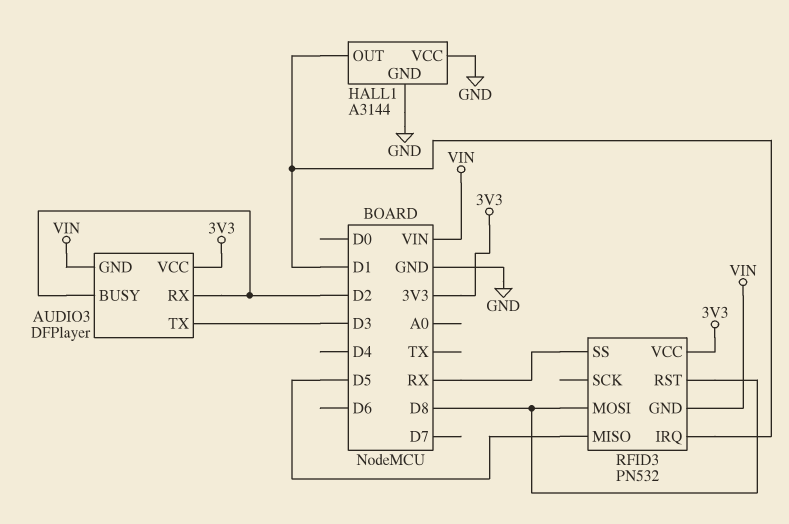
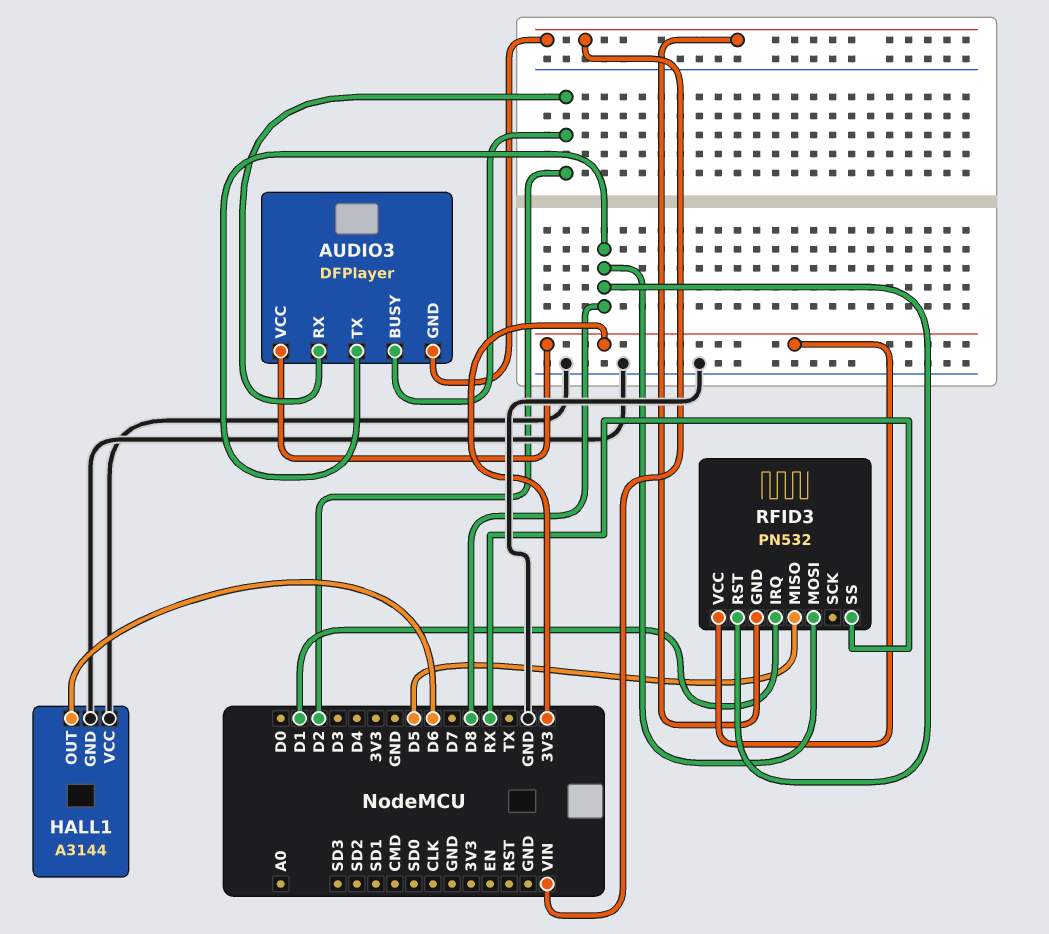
AUDIO3 pin TX: D3 -> D8
HALL1 pin OUT: D1 -> D6

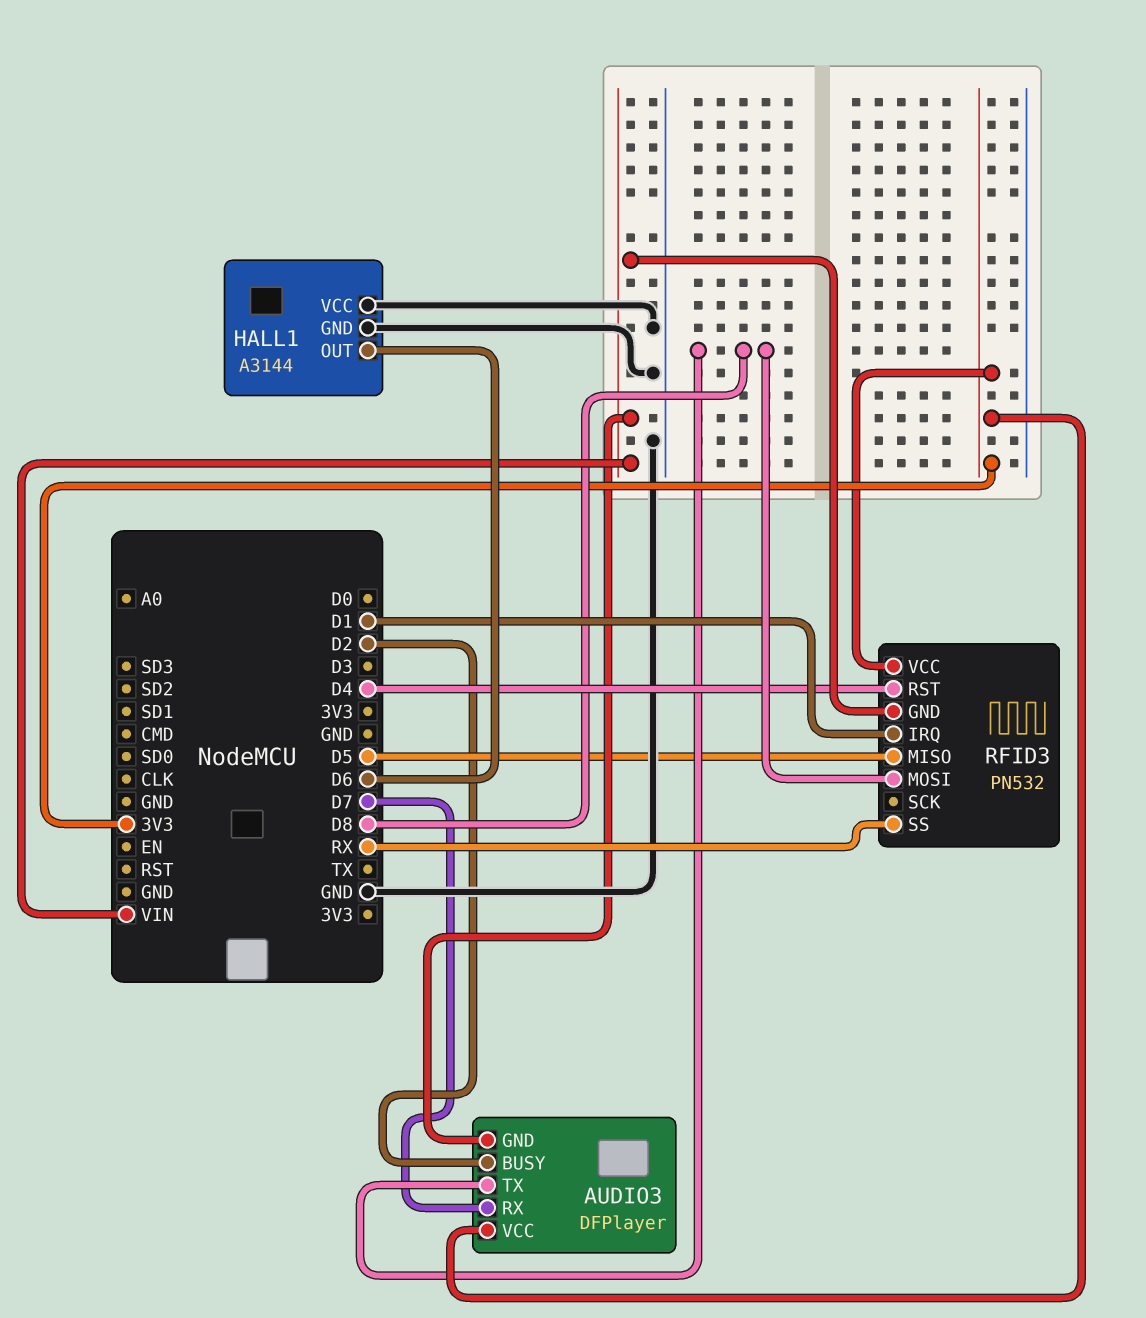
AUDIO3 pin RX: D2 -> D7
RFID3 pin RST: D8 -> D4

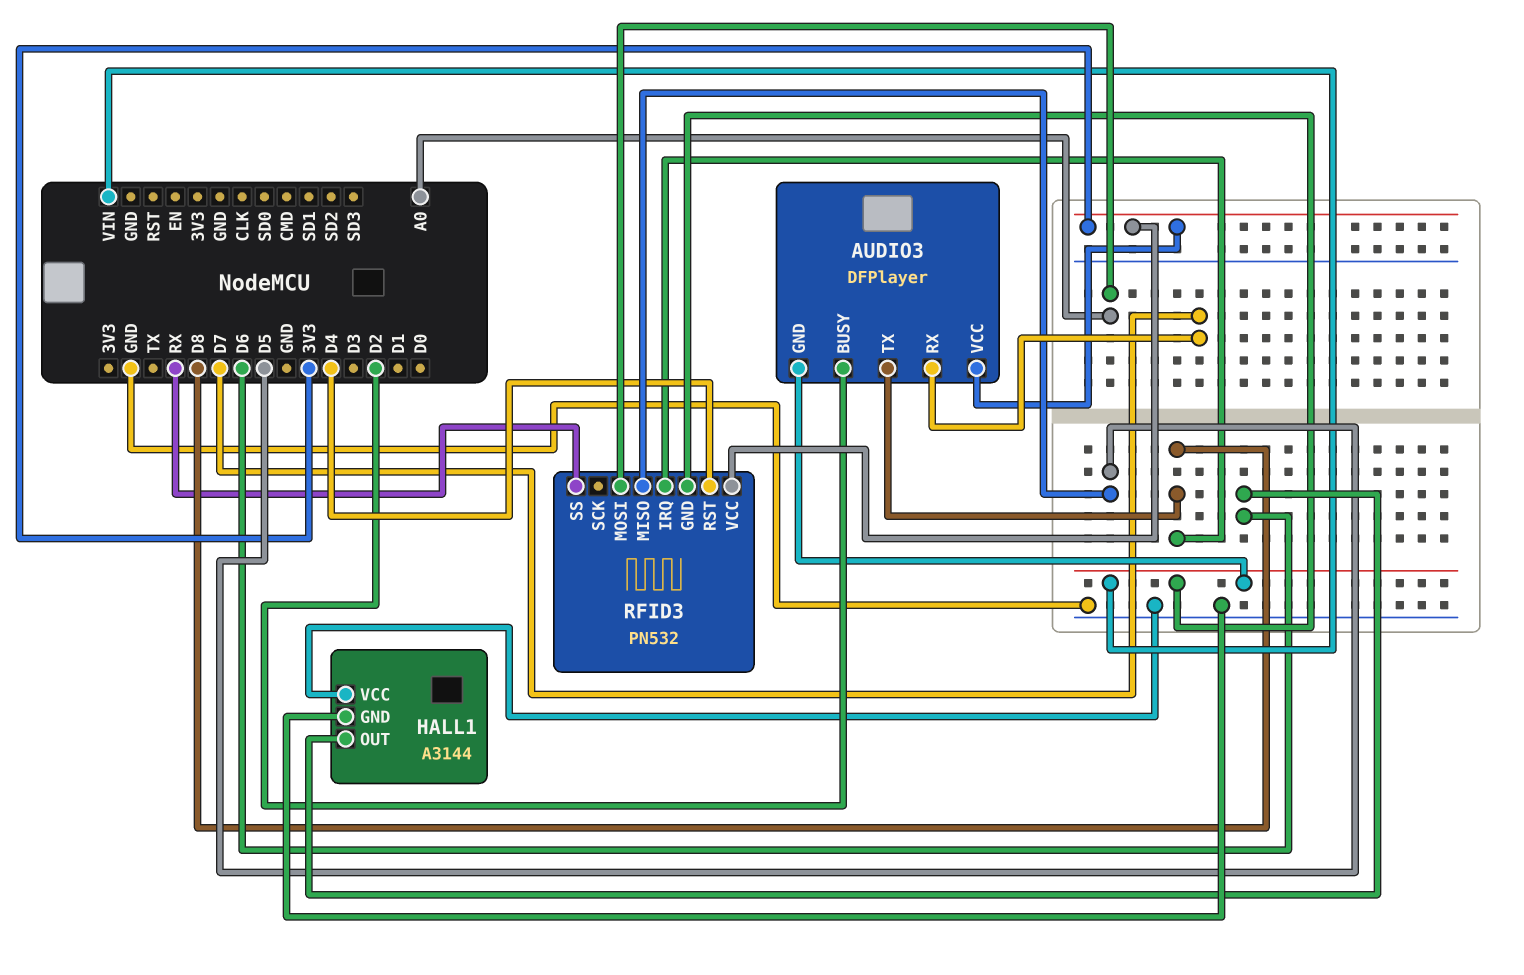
RFID3 pin IRQ: D1 -> D8
RFID3 pin MOSI: D8 -> A0

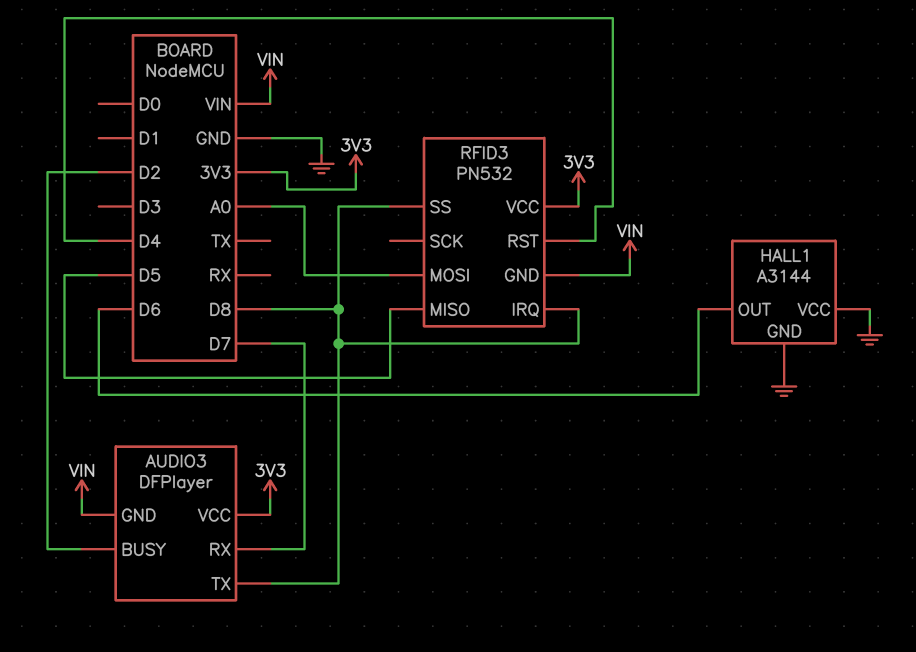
RFID3 pin SS: RX -> D8

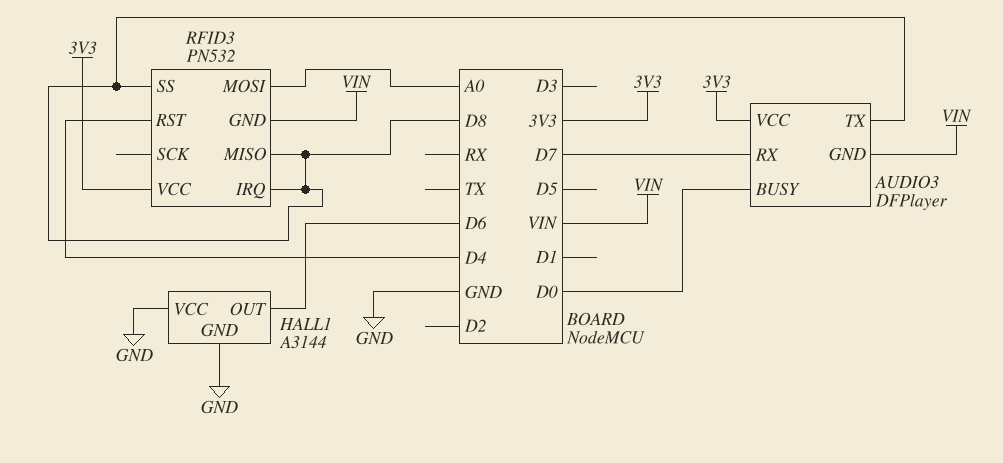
AUDIO3 pin BUSY: D2 -> D0
RFID3 pin MISO: D5 -> D8

